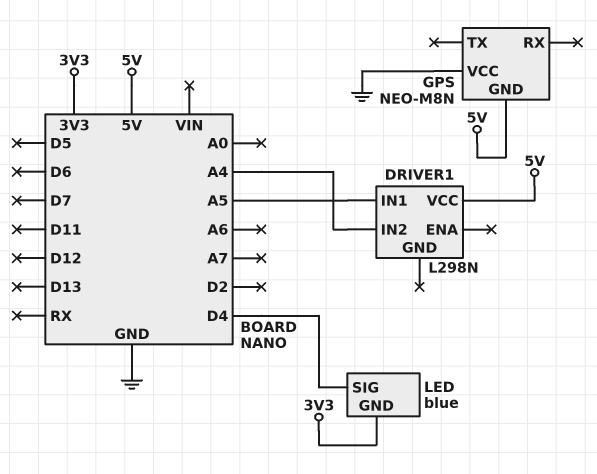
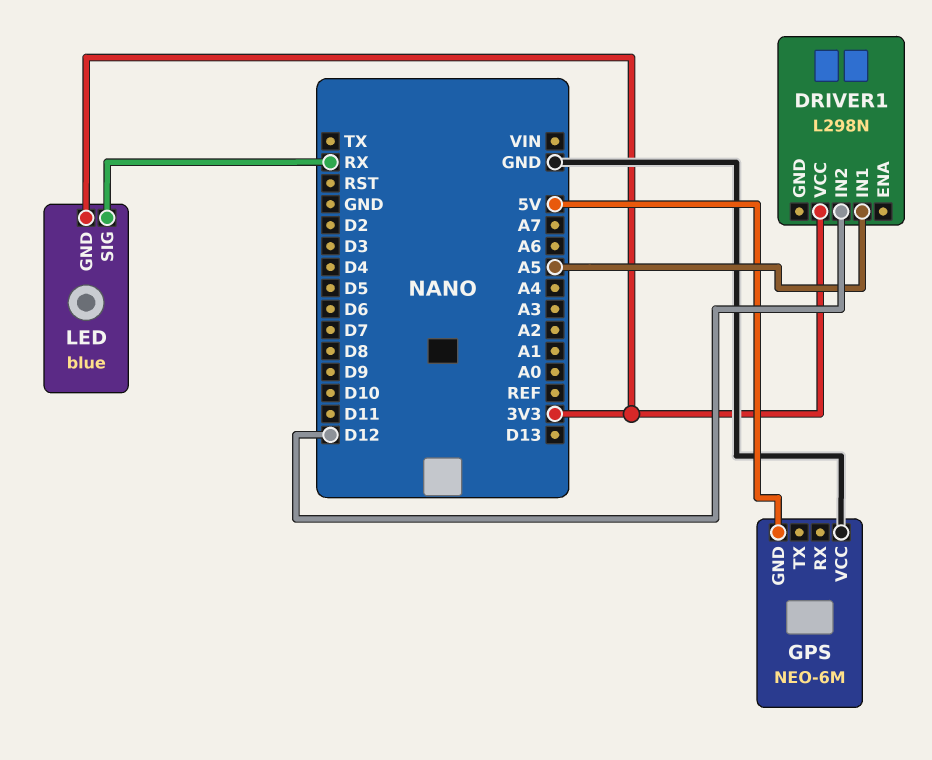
DRIVER1 pin IN2: A4 -> D12
DRIVER1 pin VCC: 5V -> 3V3
GPS: NEO-M8N -> NEO-6M
LED pin SIG: D4 -> RX

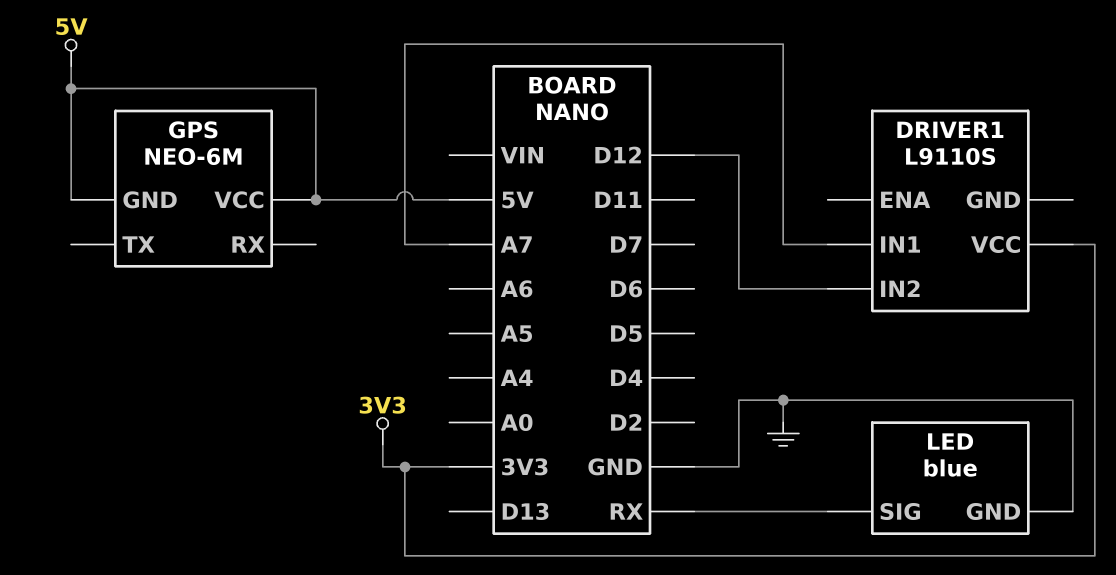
DRIVER1: L298N -> L9110S
DRIVER1 pin IN1: A5 -> A7
GPS pin VCC: GND -> 5V
LED pin GND: 3V3 -> GND

